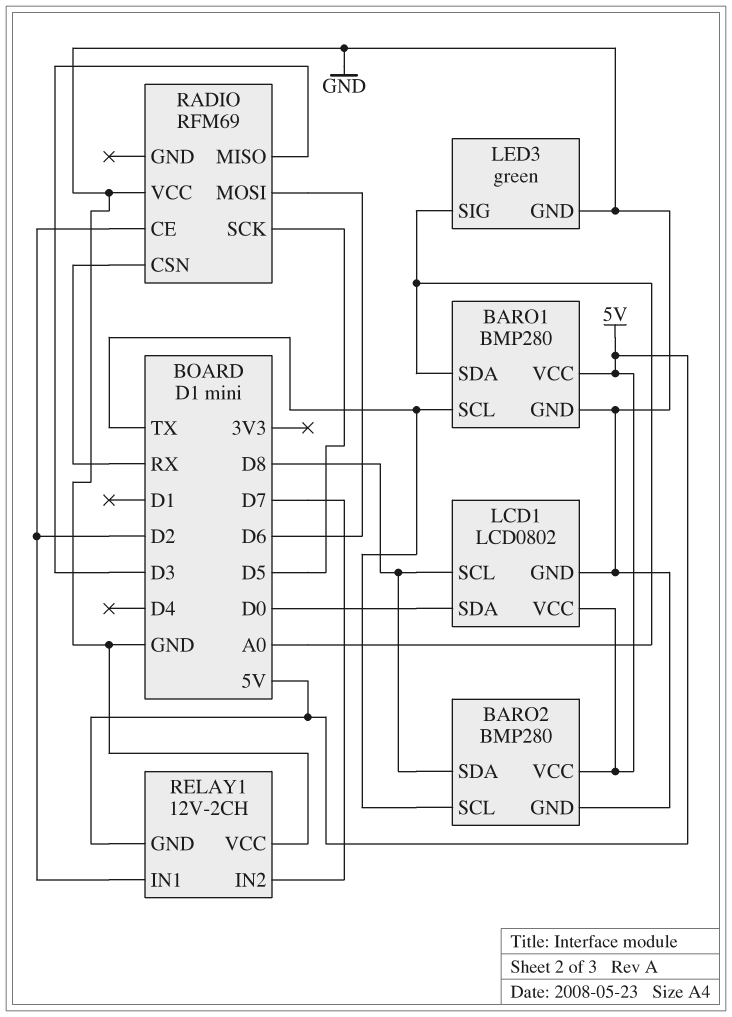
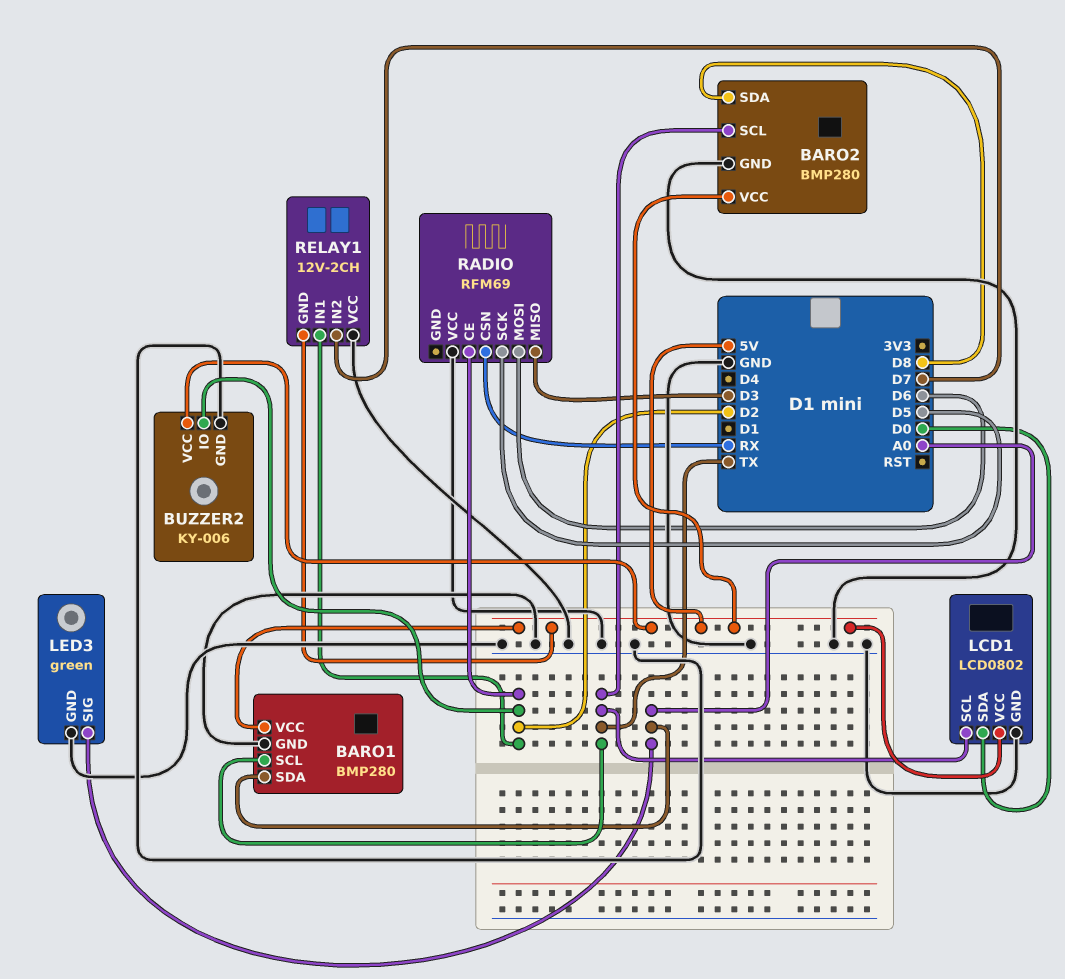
BUZZER2: none -> KY-006
BUZZER2 pin GND: none -> GND
BUZZER2 pin IO: none -> D2
BUZZER2 pin VCC: none -> 5V
LCD1 pin SCL: D8 -> TX

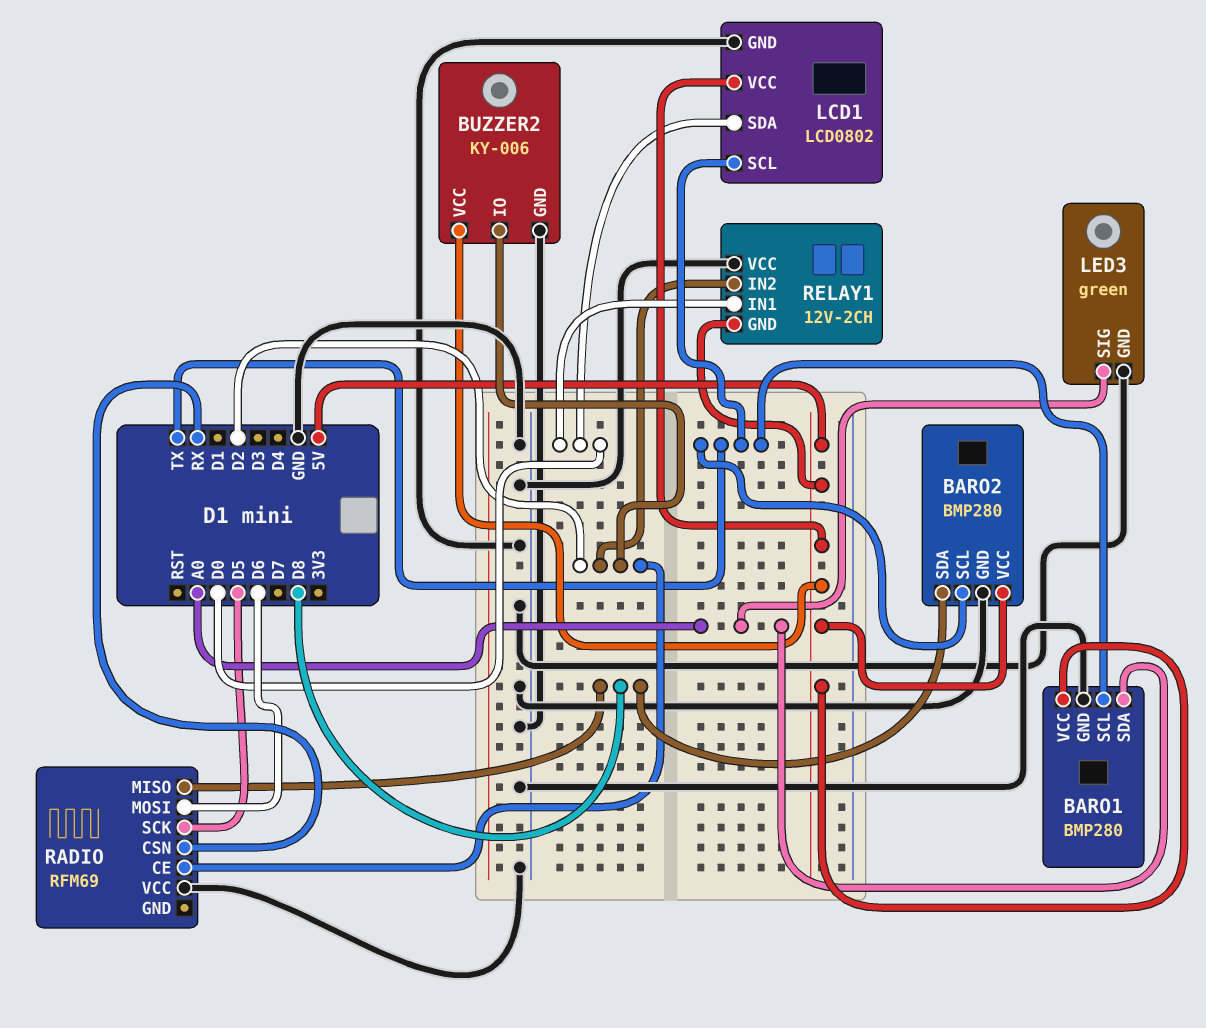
RADIO pin MISO: D3 -> D8
RELAY1 pin IN1: D2 -> D0
RELAY1 pin IN2: D7 -> D2

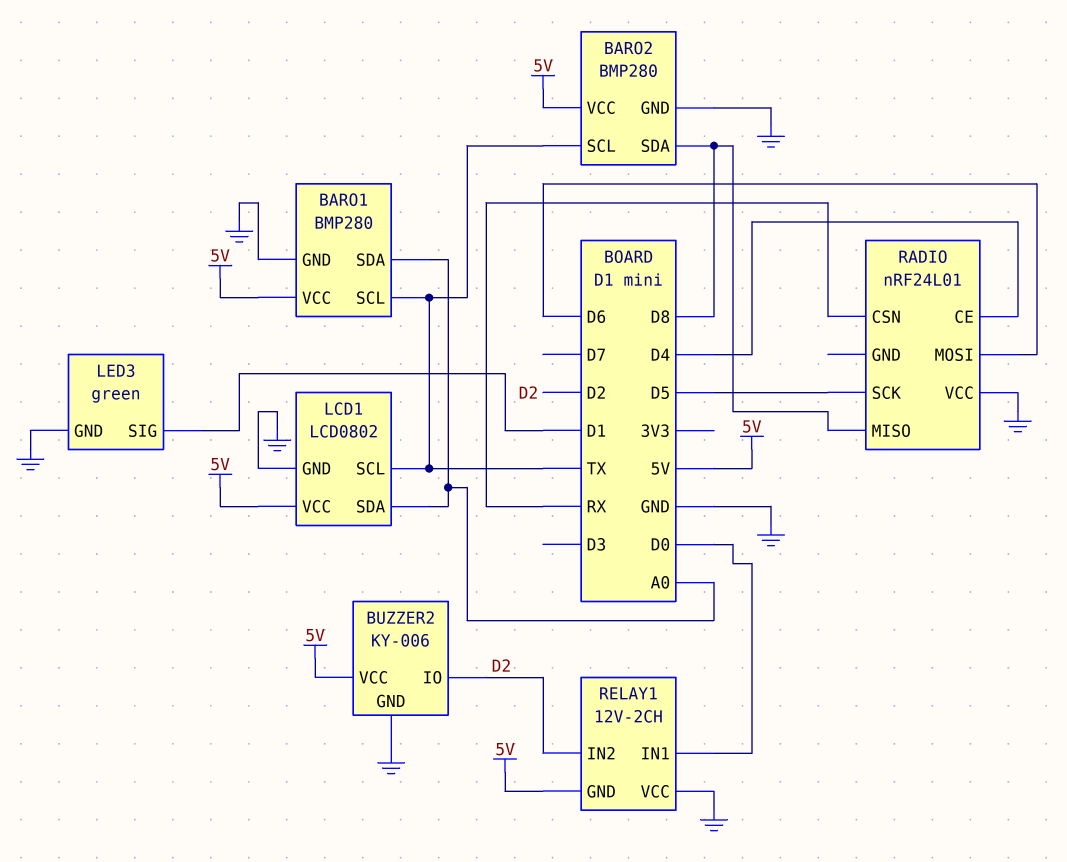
LCD1 pin SDA: D0 -> A0
LED3 pin SIG: A0 -> D1
RADIO: RFM69 -> nRF24L01
RADIO pin CE: D2 -> D4

